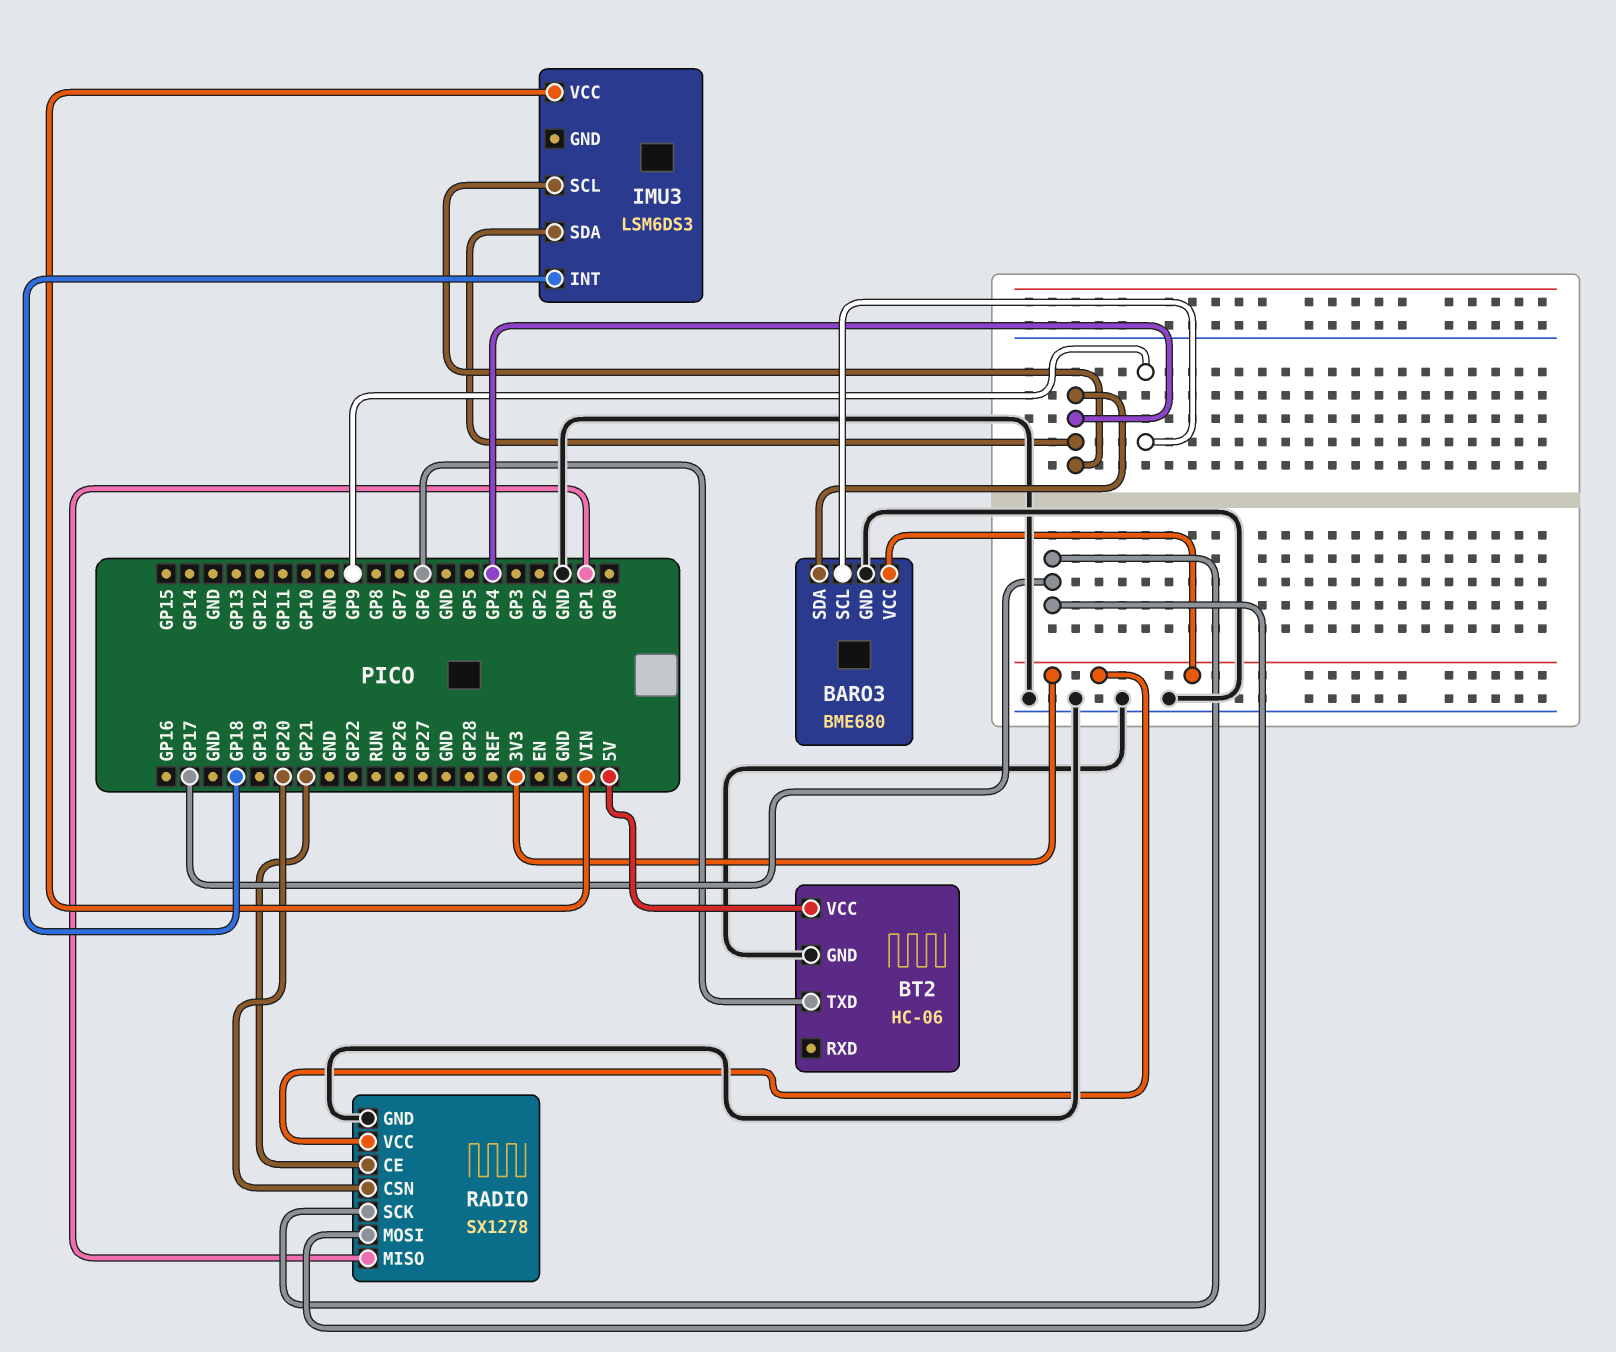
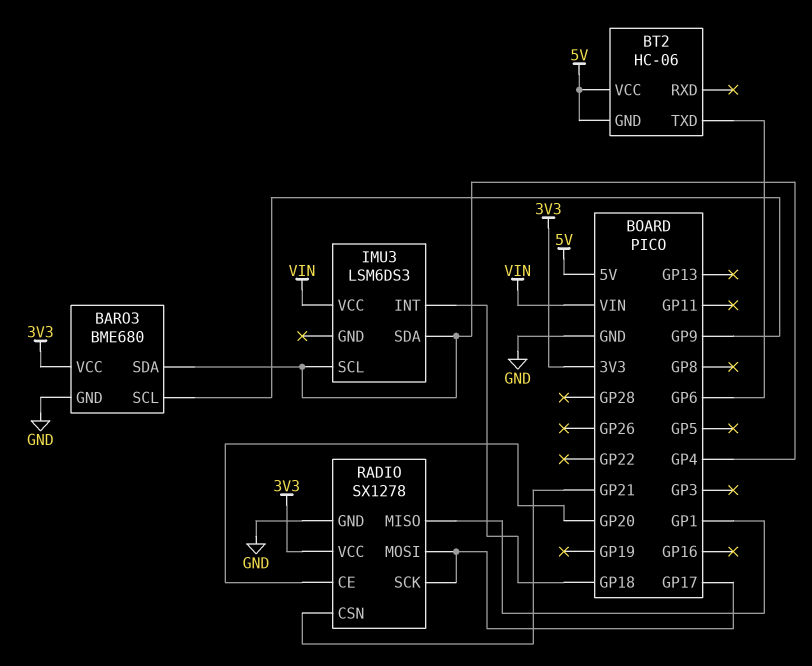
BT2 pin GND: GND -> 5V
RADIO pin CE: GP21 -> GP20
RADIO pin CSN: GP20 -> GP21

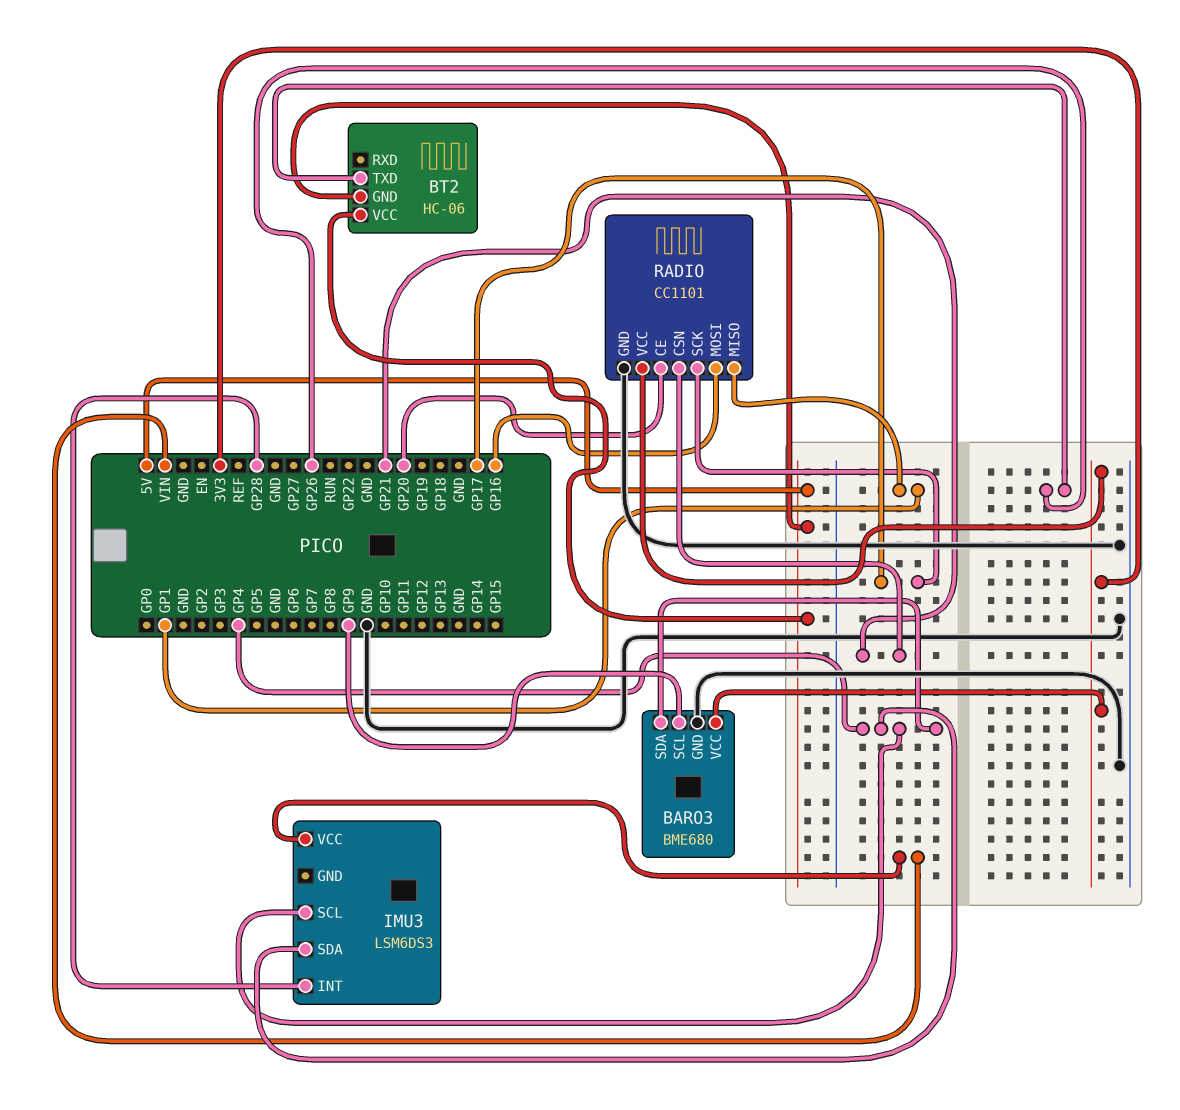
BT2 pin TXD: GP6 -> GP26
IMU3 pin INT: GP18 -> GP28
RADIO: SX1278 -> CC1101
RADIO pin MOSI: GP17 -> GP16

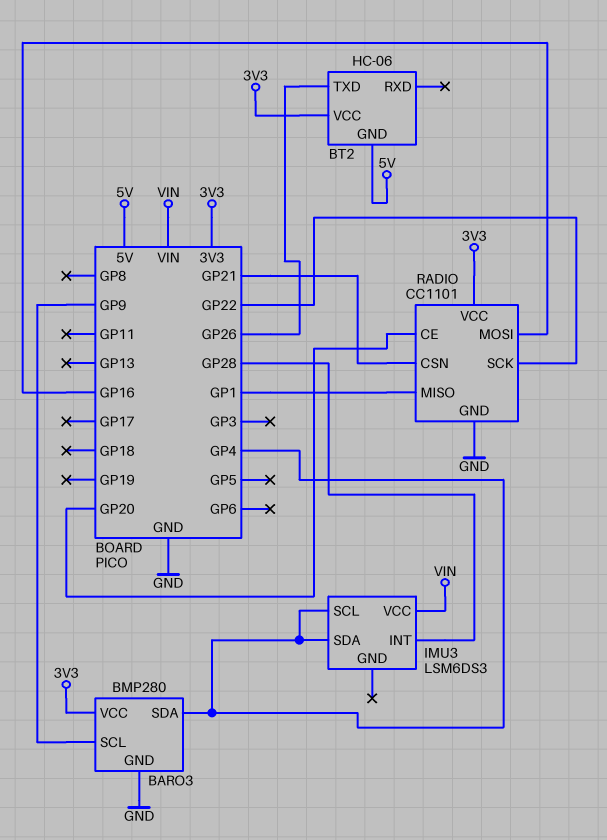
BARO3: BME680 -> BMP280
BT2 pin VCC: 5V -> 3V3
RADIO pin SCK: GP17 -> GP22

